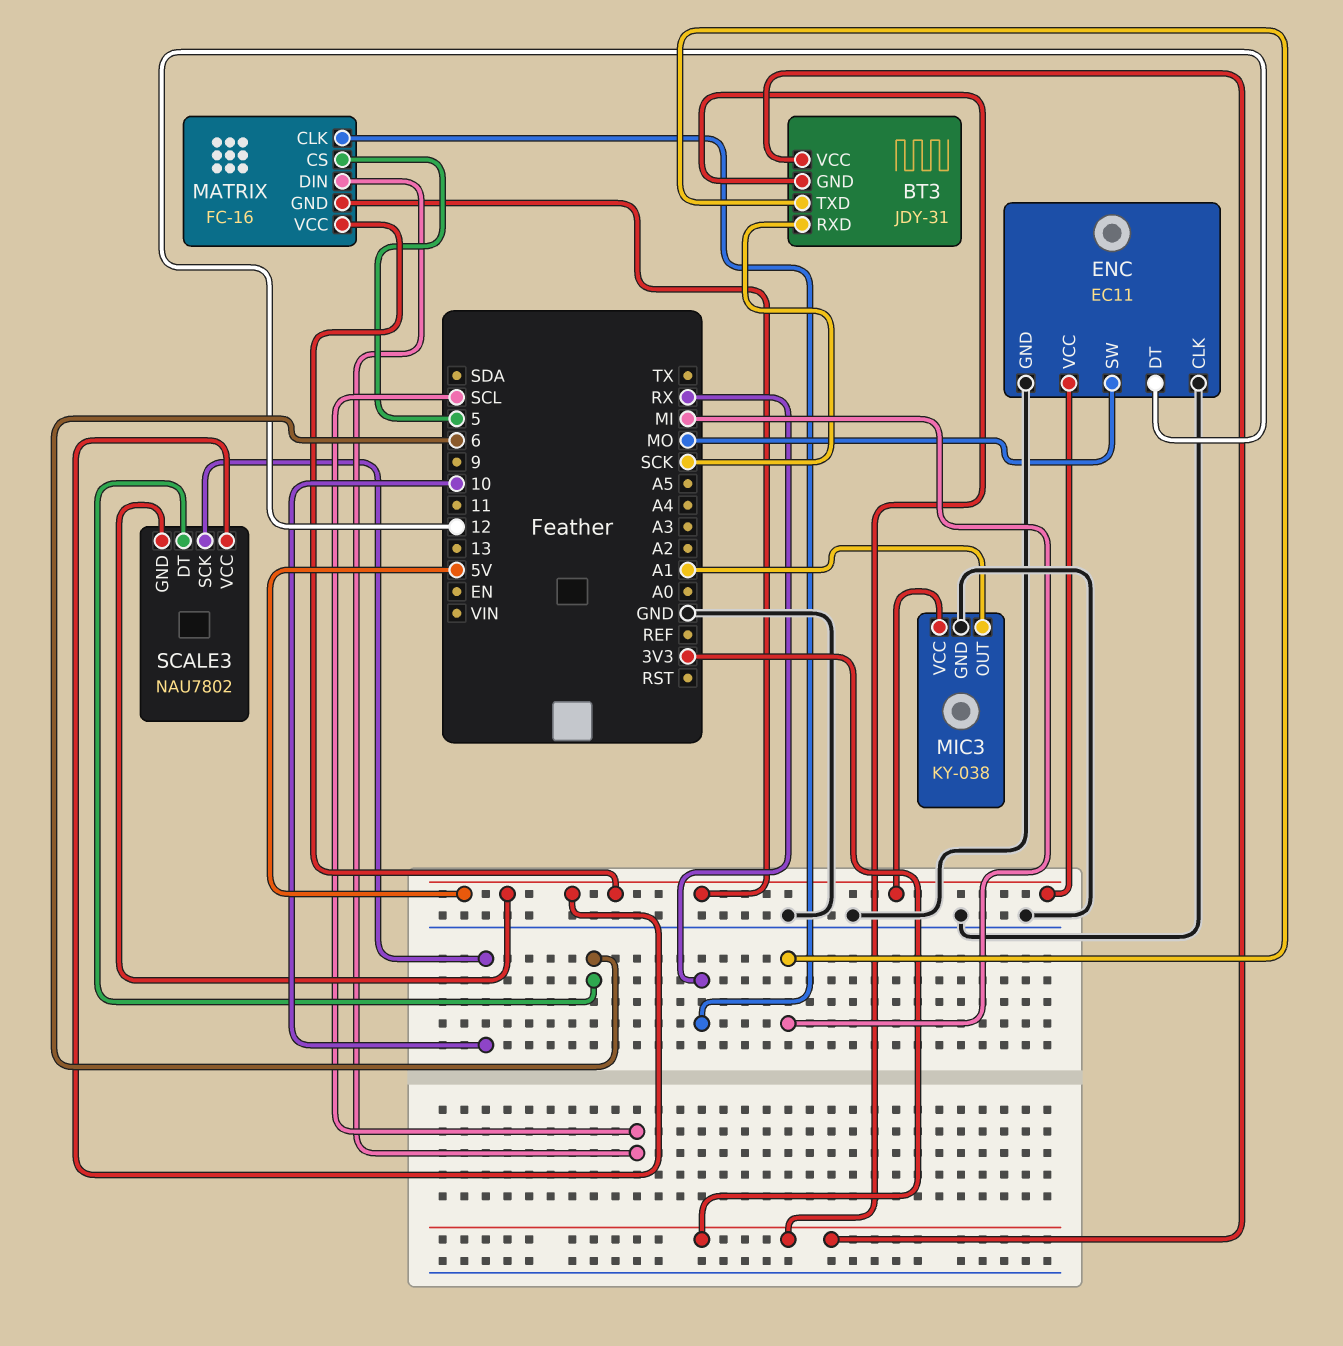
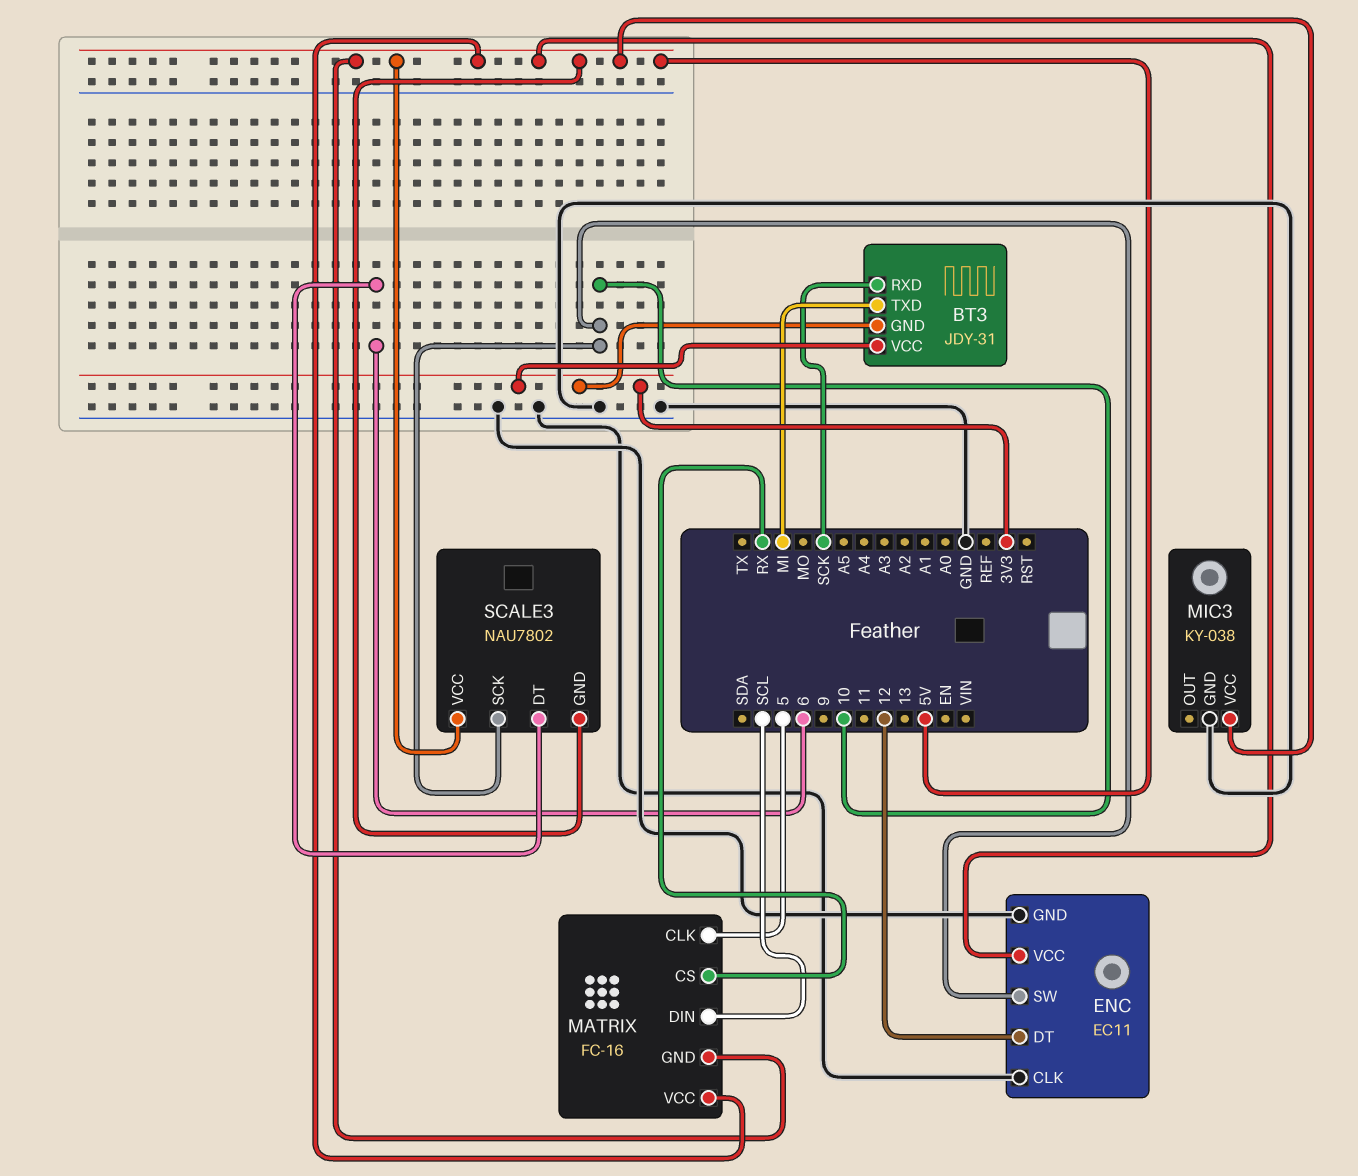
ENC pin SW: MO -> 10
MATRIX pin CLK: RX -> 5
MATRIX pin CS: 5 -> RX
MIC3 pin OUT: A1 -> none

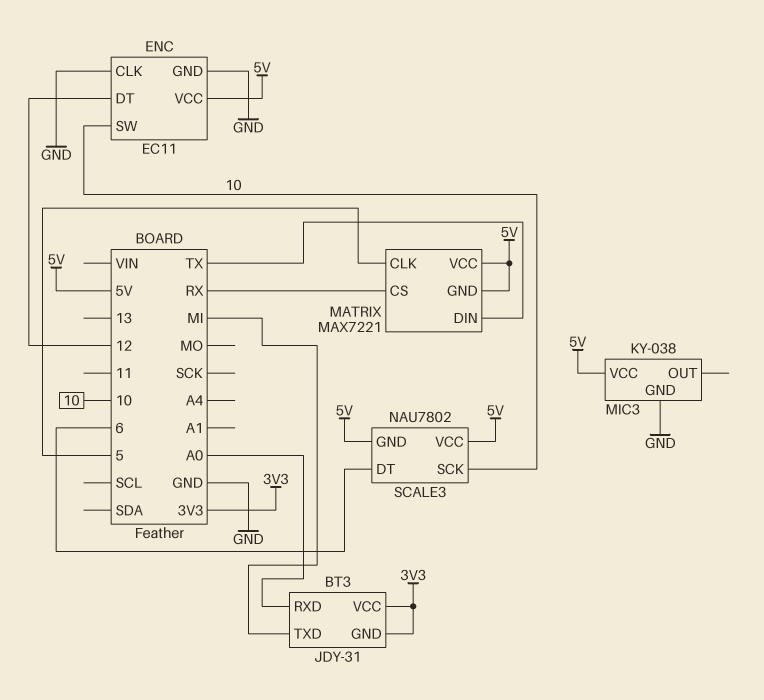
BT3 pin RXD: SCK -> A0
MATRIX: FC-16 -> MAX7221
MATRIX pin DIN: SCL -> TX

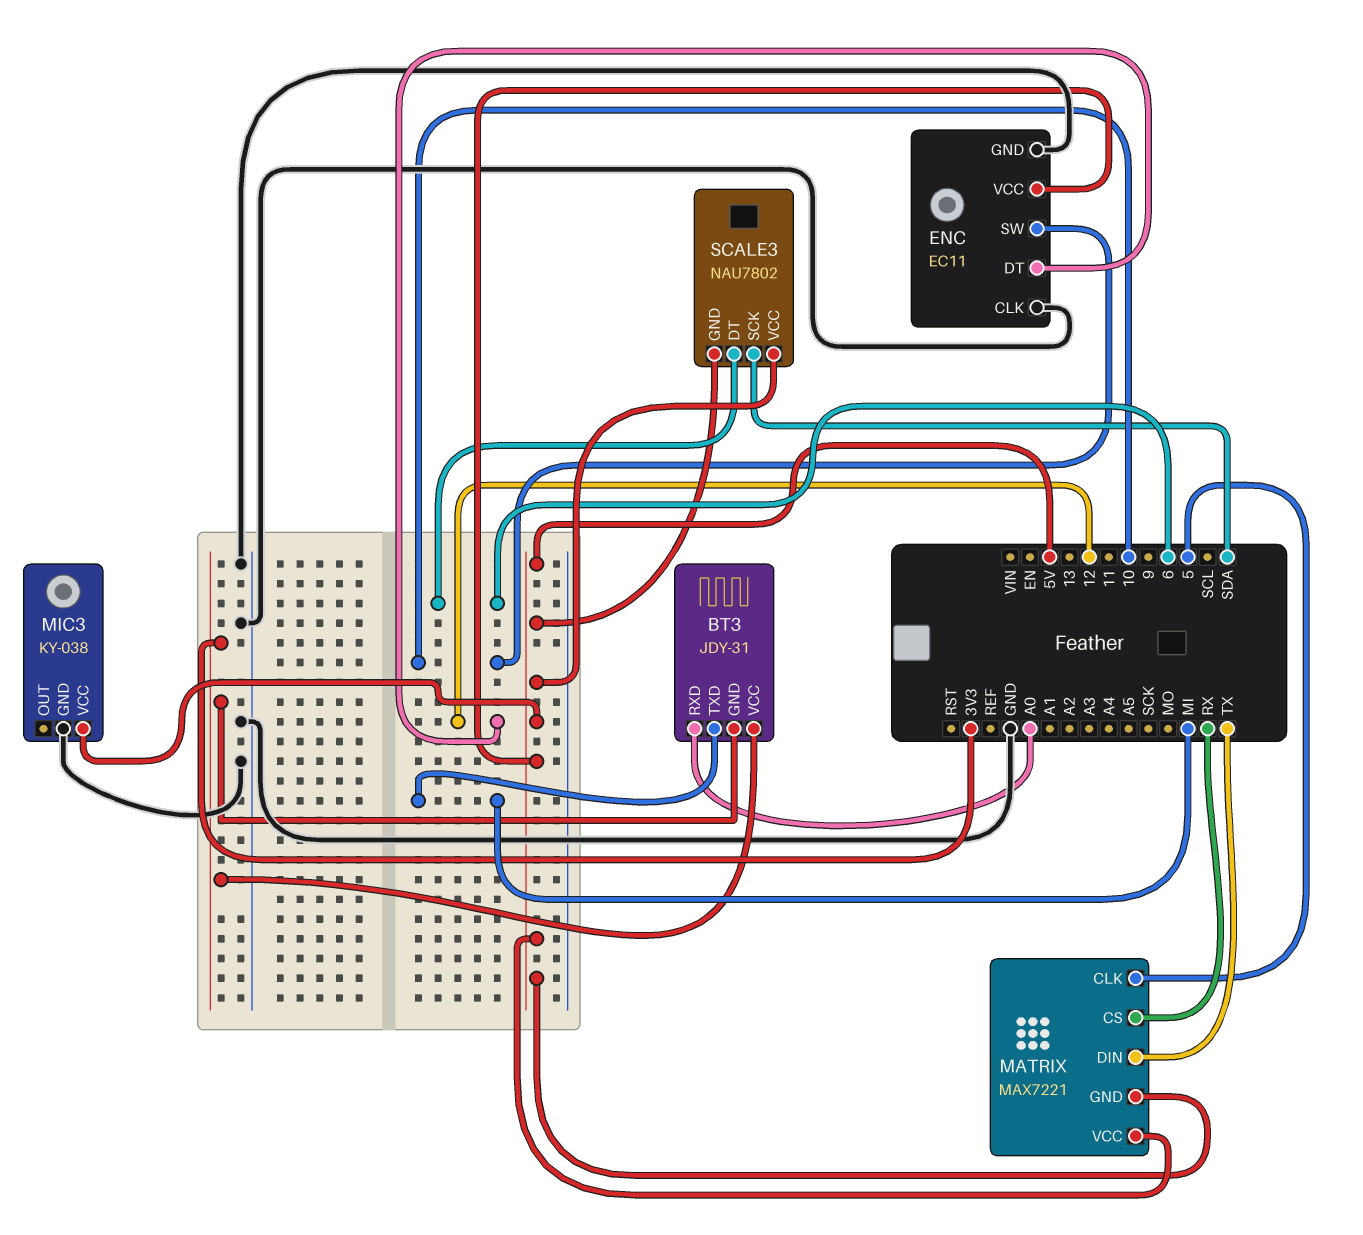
SCALE3 pin SCK: 10 -> SDA

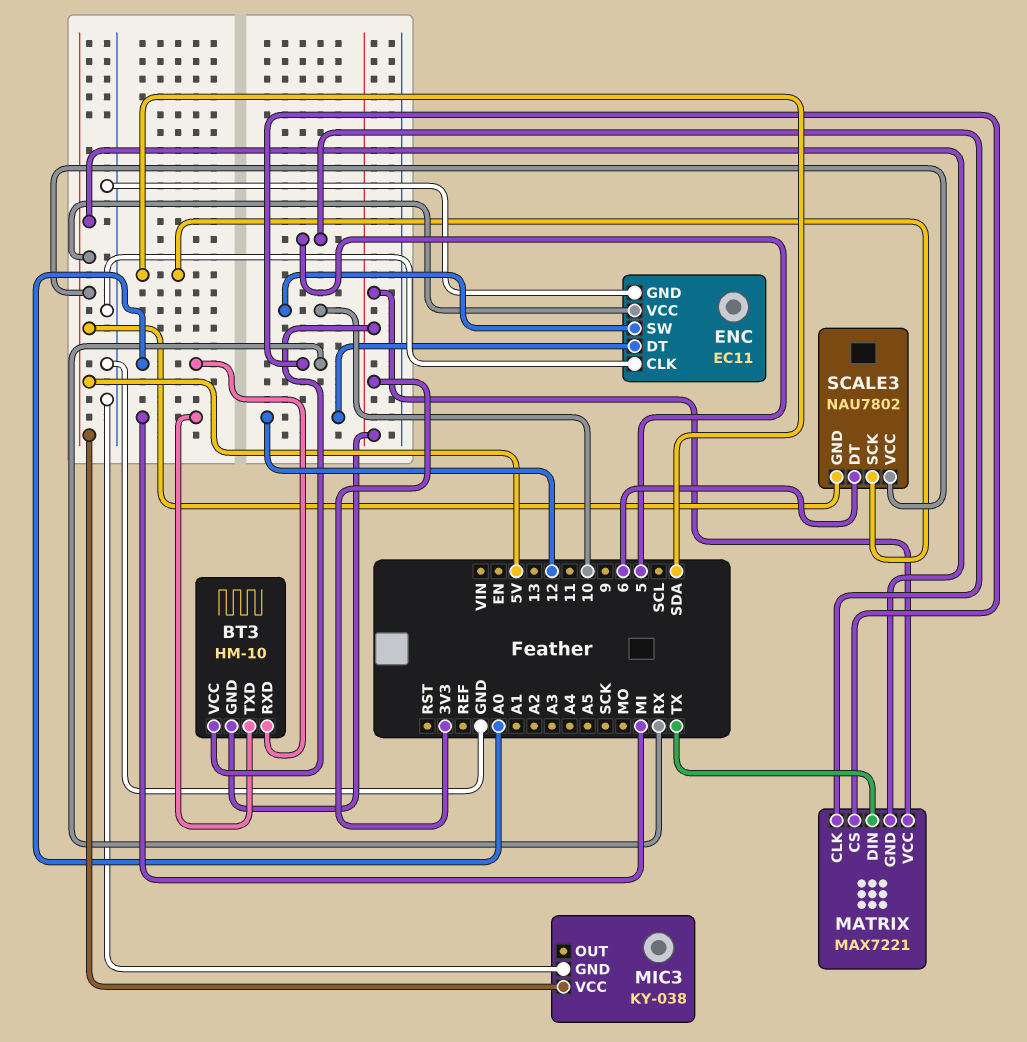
BT3: JDY-31 -> HM-10
MATRIX pin VCC: 5V -> 3V3

